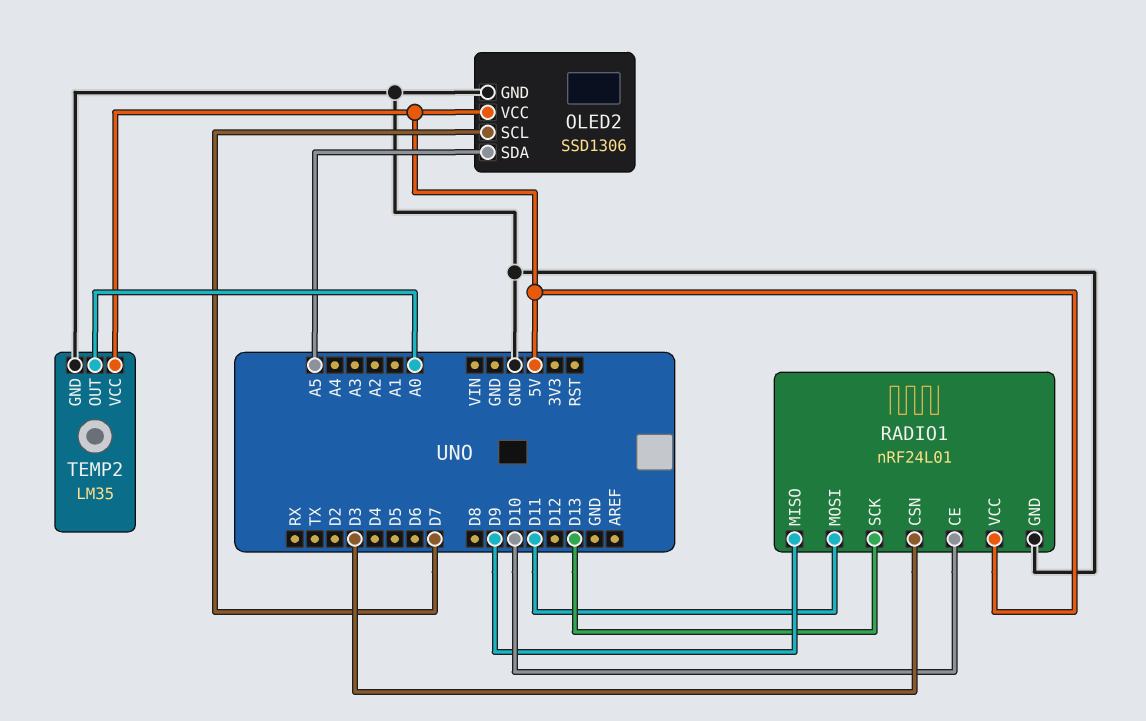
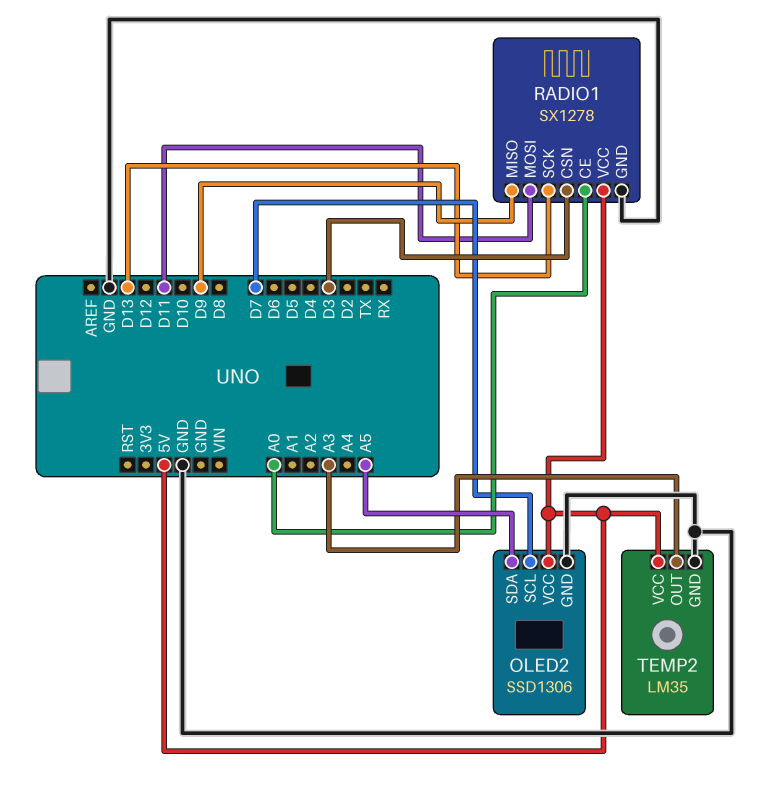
RADIO1: nRF24L01 -> SX1278
RADIO1 pin CE: D10 -> A0
TEMP2 pin OUT: A0 -> A3

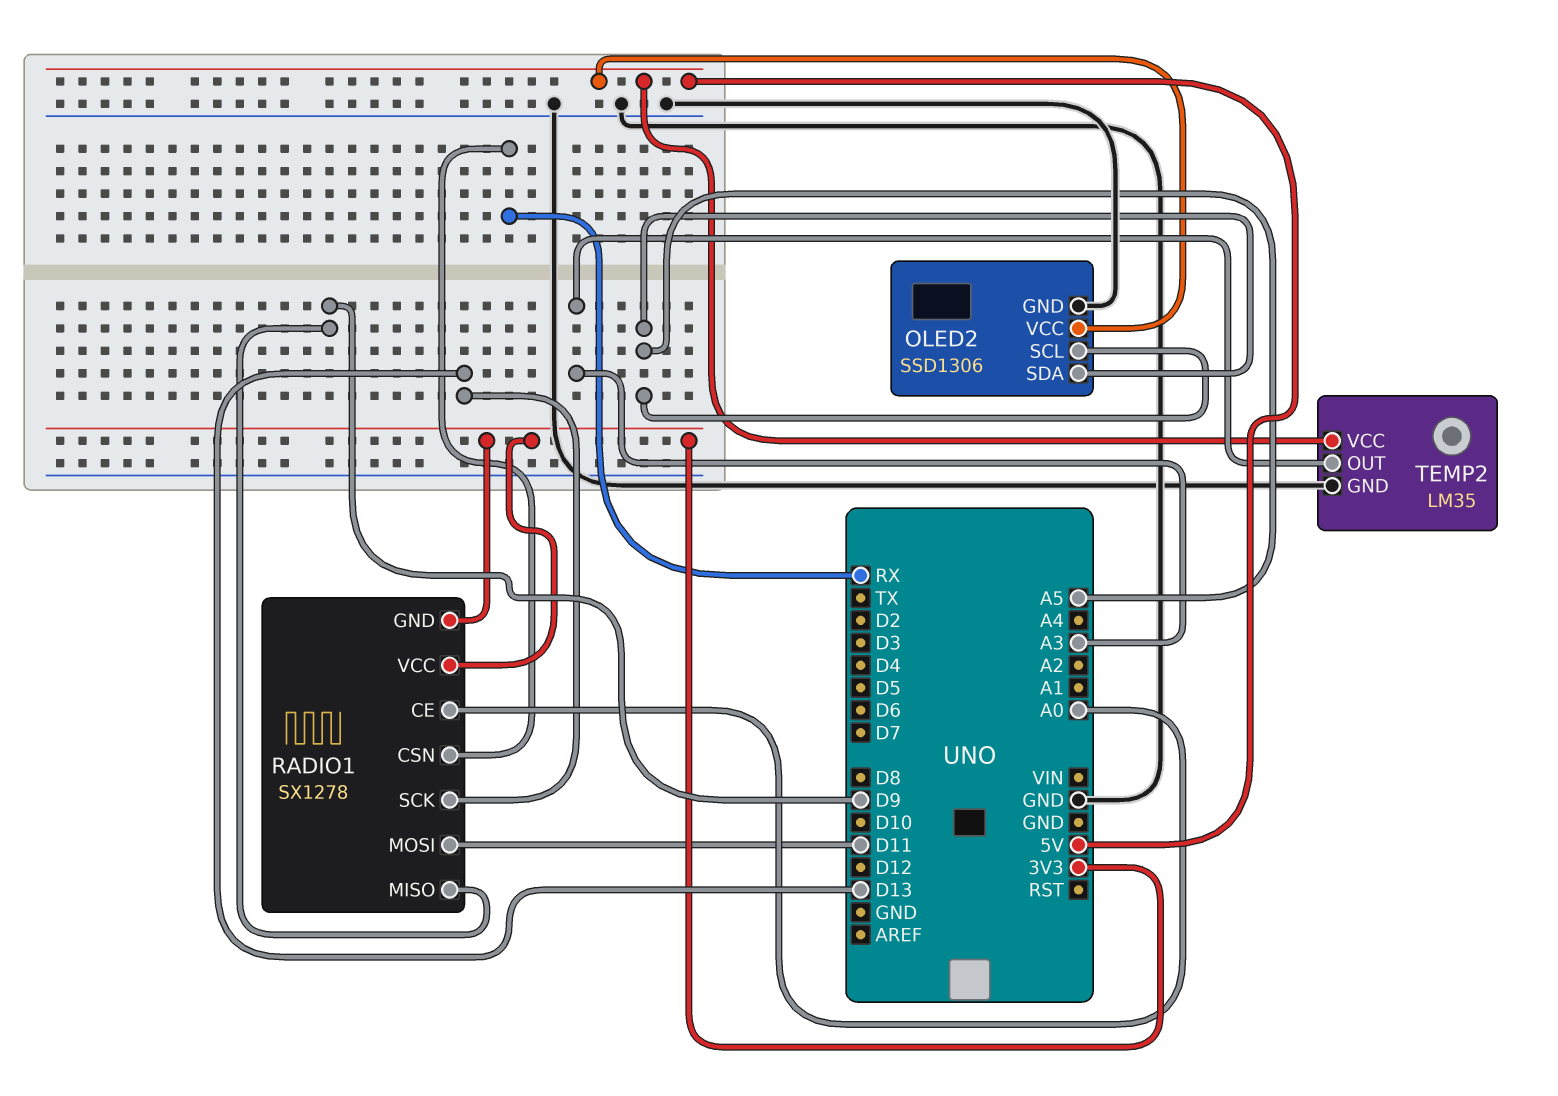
OLED2 pin SCL: D7 -> A5
RADIO1 pin CSN: D3 -> RX
RADIO1 pin GND: GND -> 3V3
RADIO1 pin VCC: 5V -> 3V3

